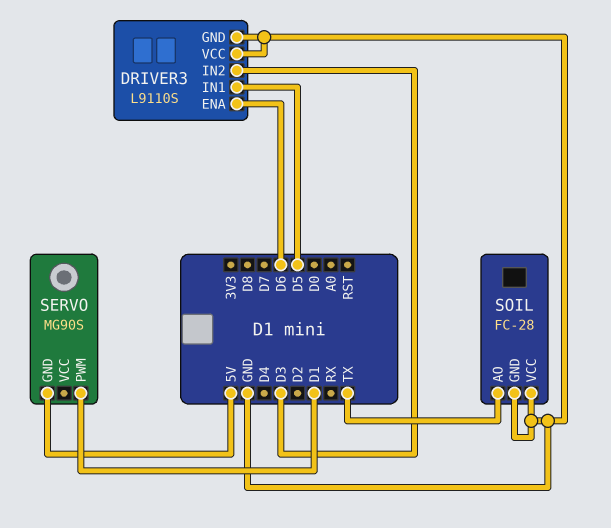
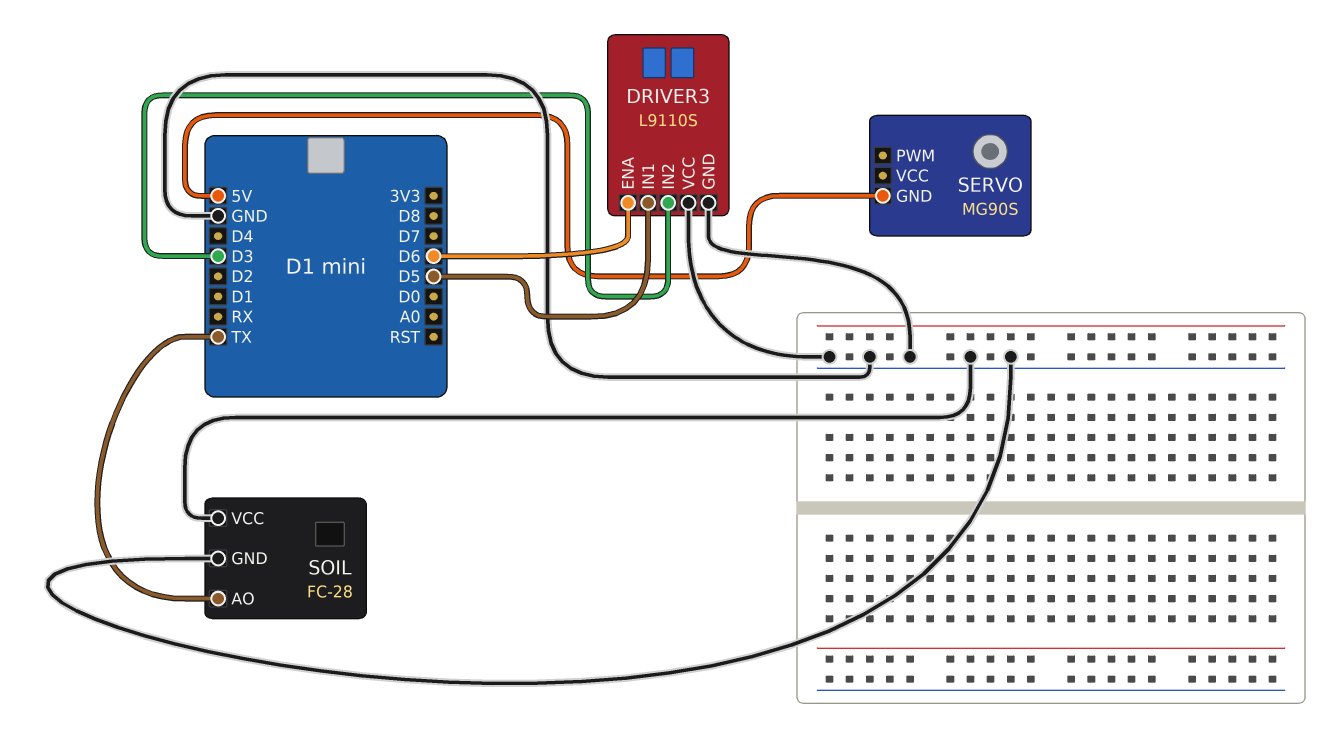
SERVO pin PWM: D1 -> none

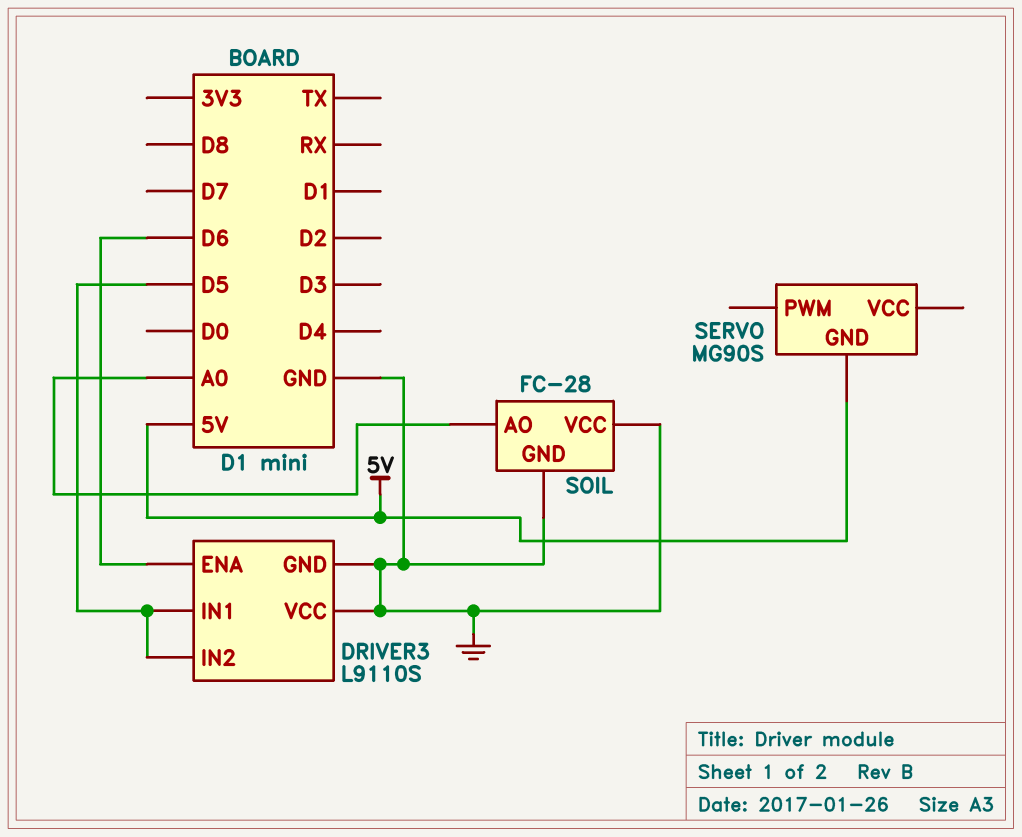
DRIVER3 pin IN2: D3 -> D5
SOIL pin AO: TX -> A0

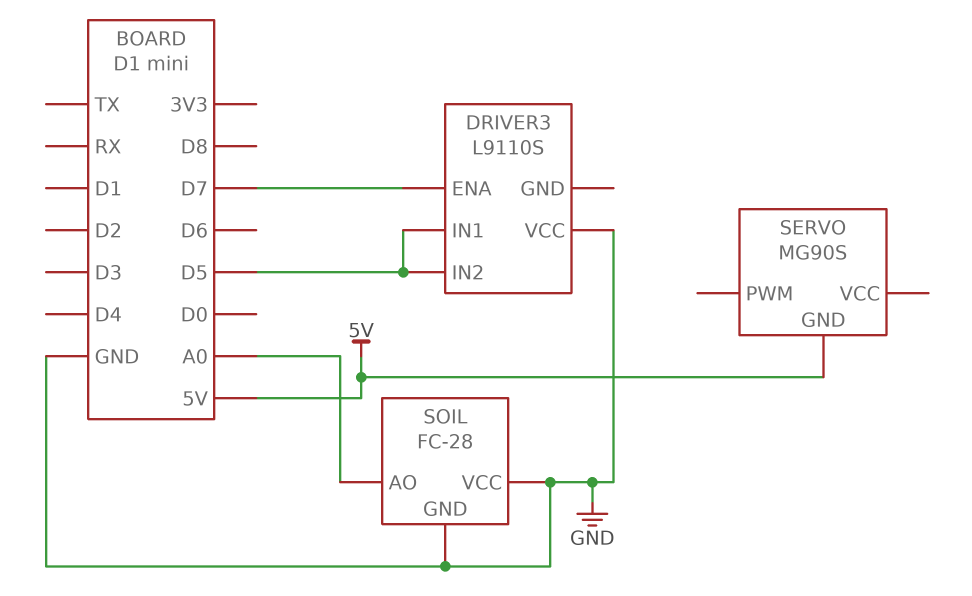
DRIVER3 pin ENA: D6 -> D7
DRIVER3 pin GND: GND -> none

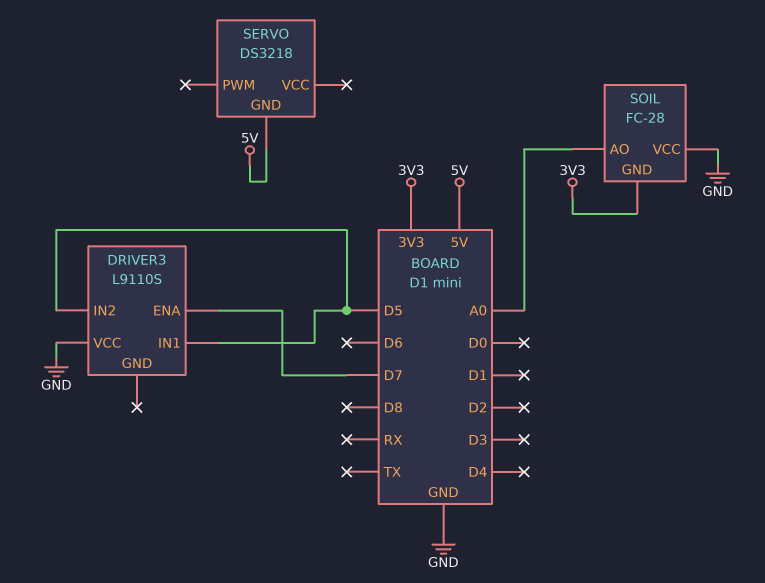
SERVO: MG90S -> DS3218
SOIL pin GND: GND -> 3V3

